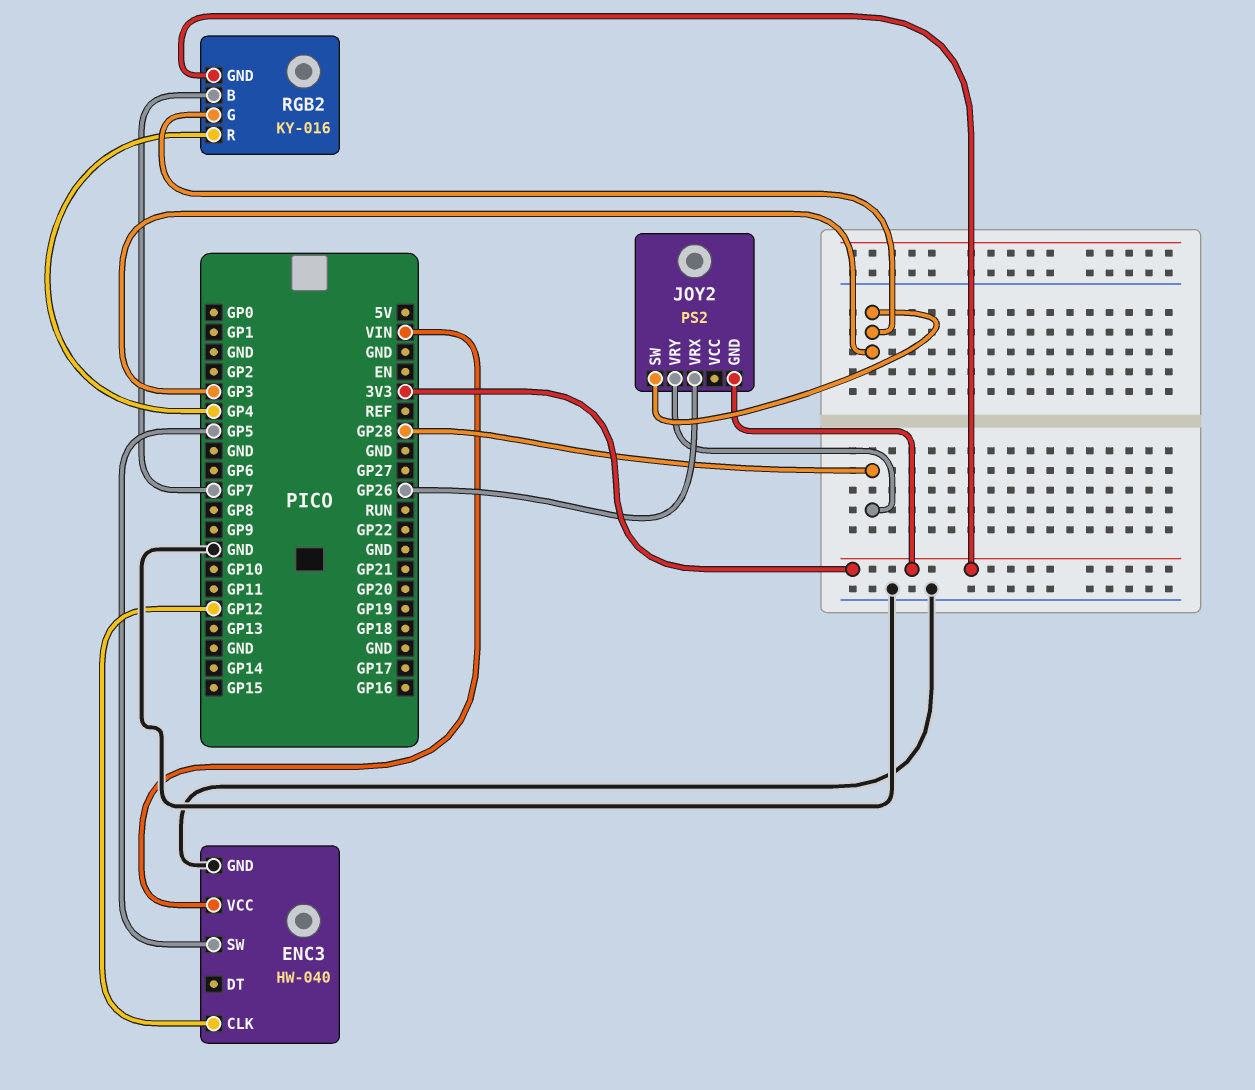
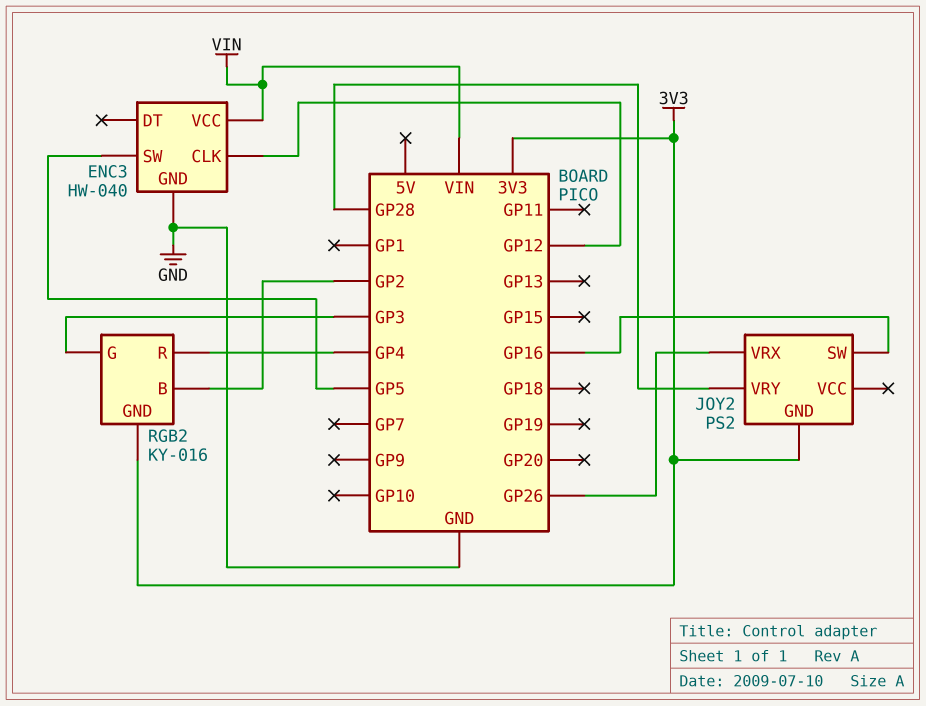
JOY2 pin SW: GP3 -> GP16
RGB2 pin B: GP7 -> GP2

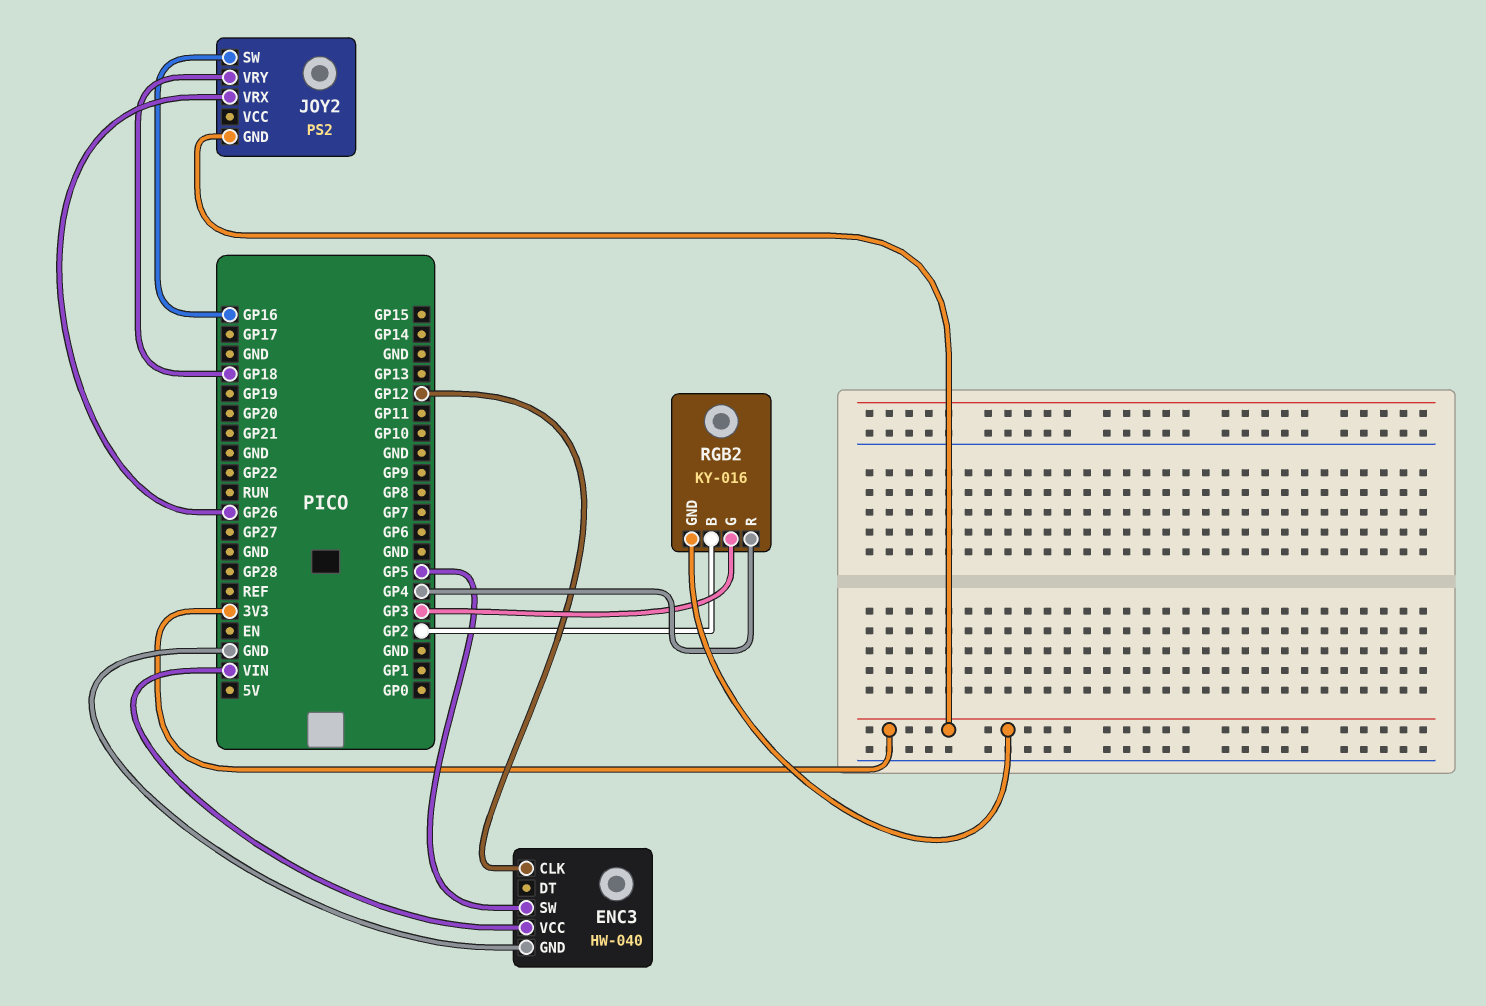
JOY2 pin VRY: GP28 -> GP18

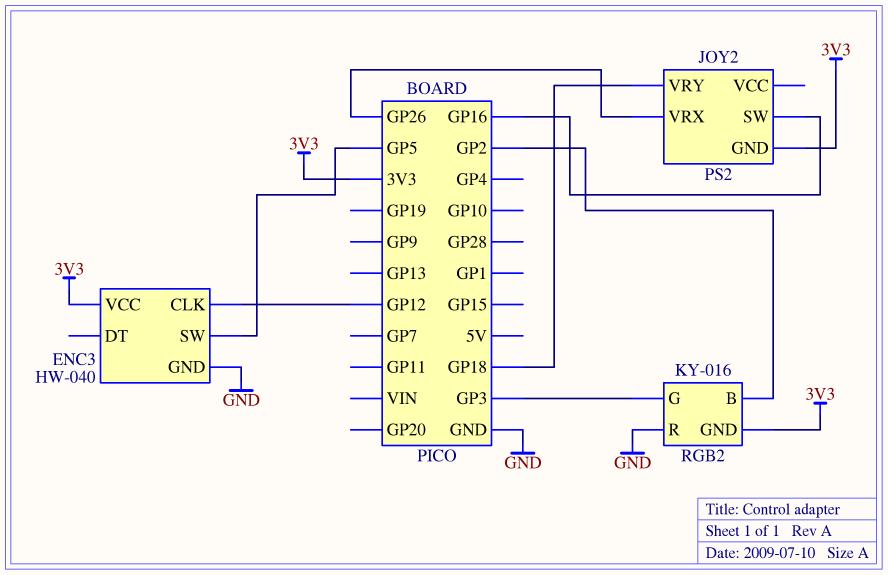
ENC3 pin VCC: VIN -> 3V3
RGB2 pin R: GP4 -> GND

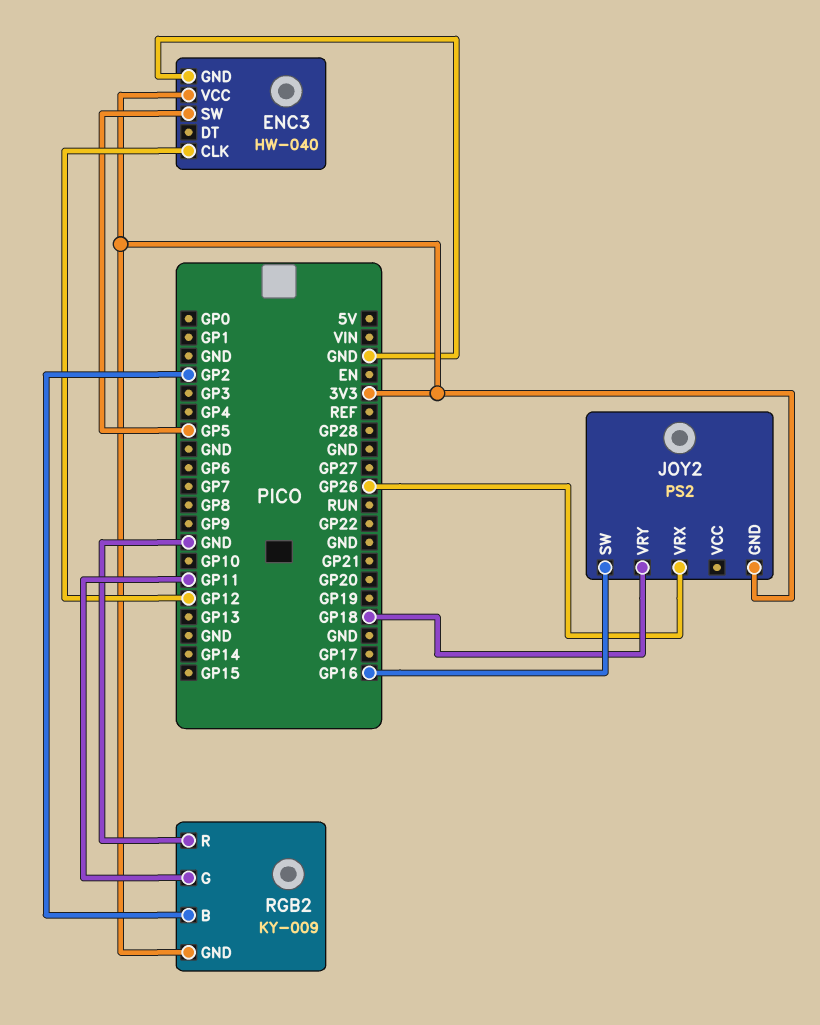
RGB2: KY-016 -> KY-009
RGB2 pin G: GP3 -> GP11

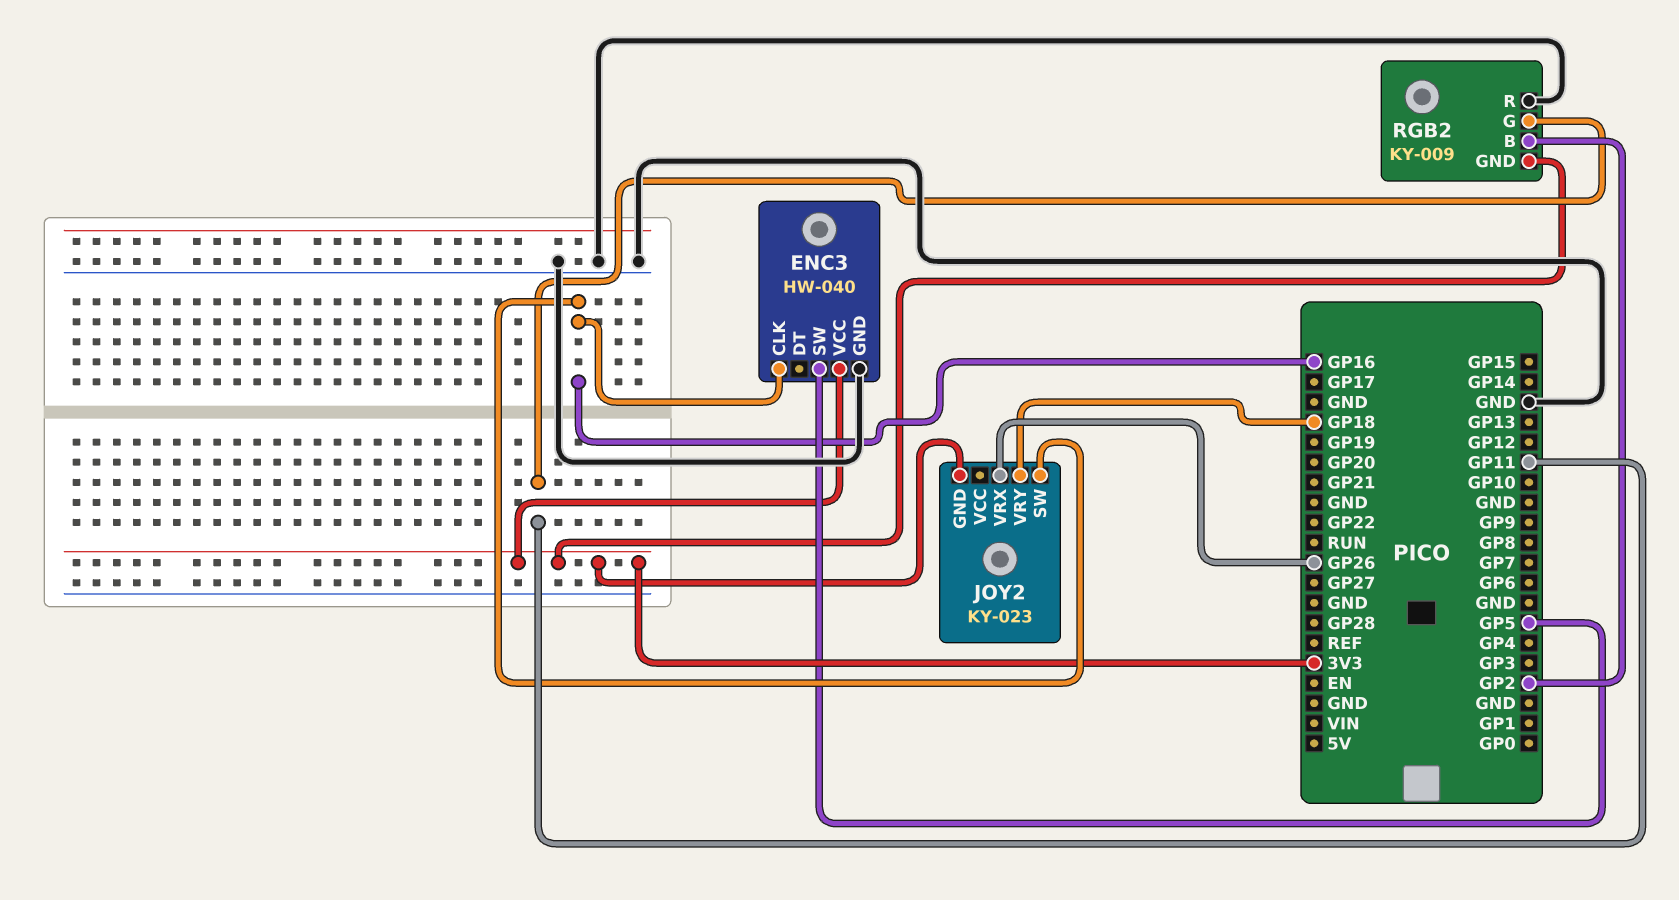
ENC3 pin CLK: GP12 -> GP16
JOY2: PS2 -> KY-023

